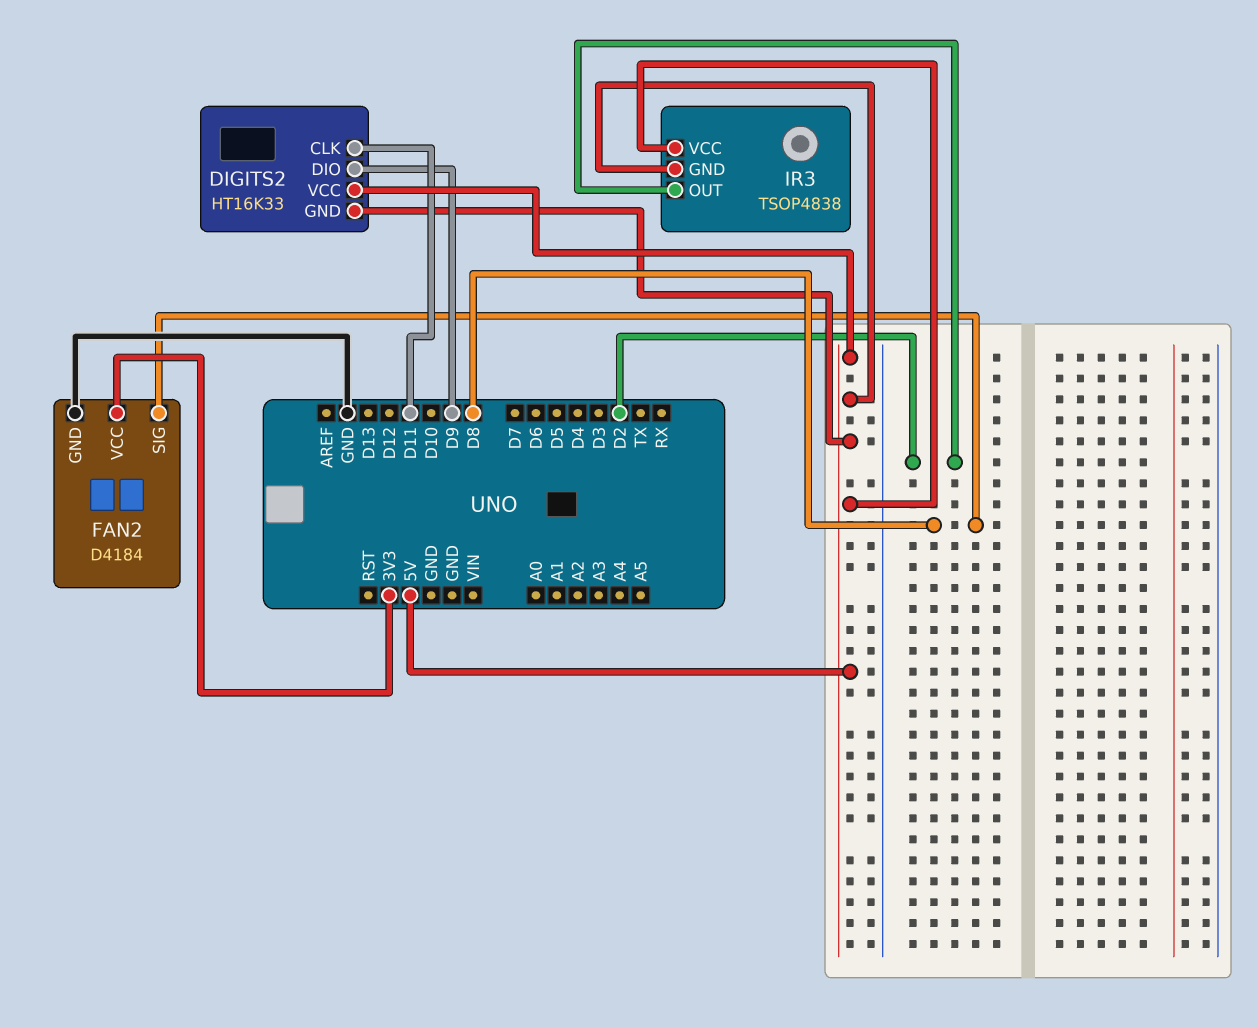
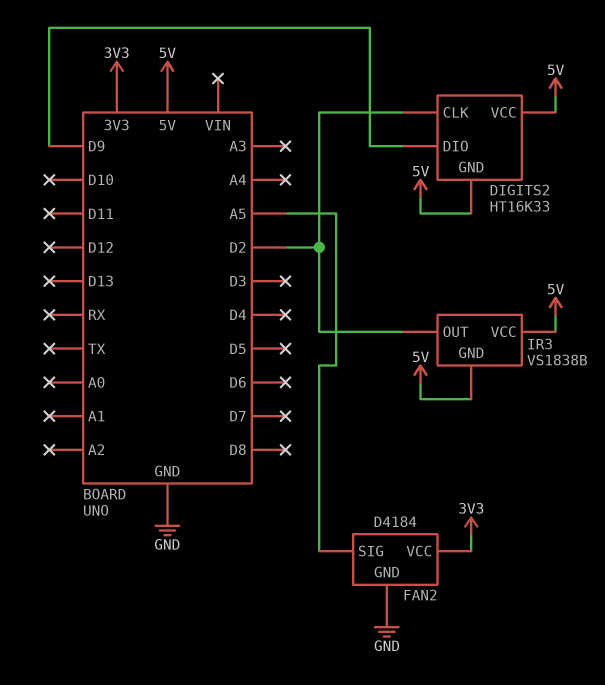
DIGITS2 pin CLK: D11 -> D2
FAN2 pin SIG: D8 -> A5
IR3: TSOP4838 -> VS1838B

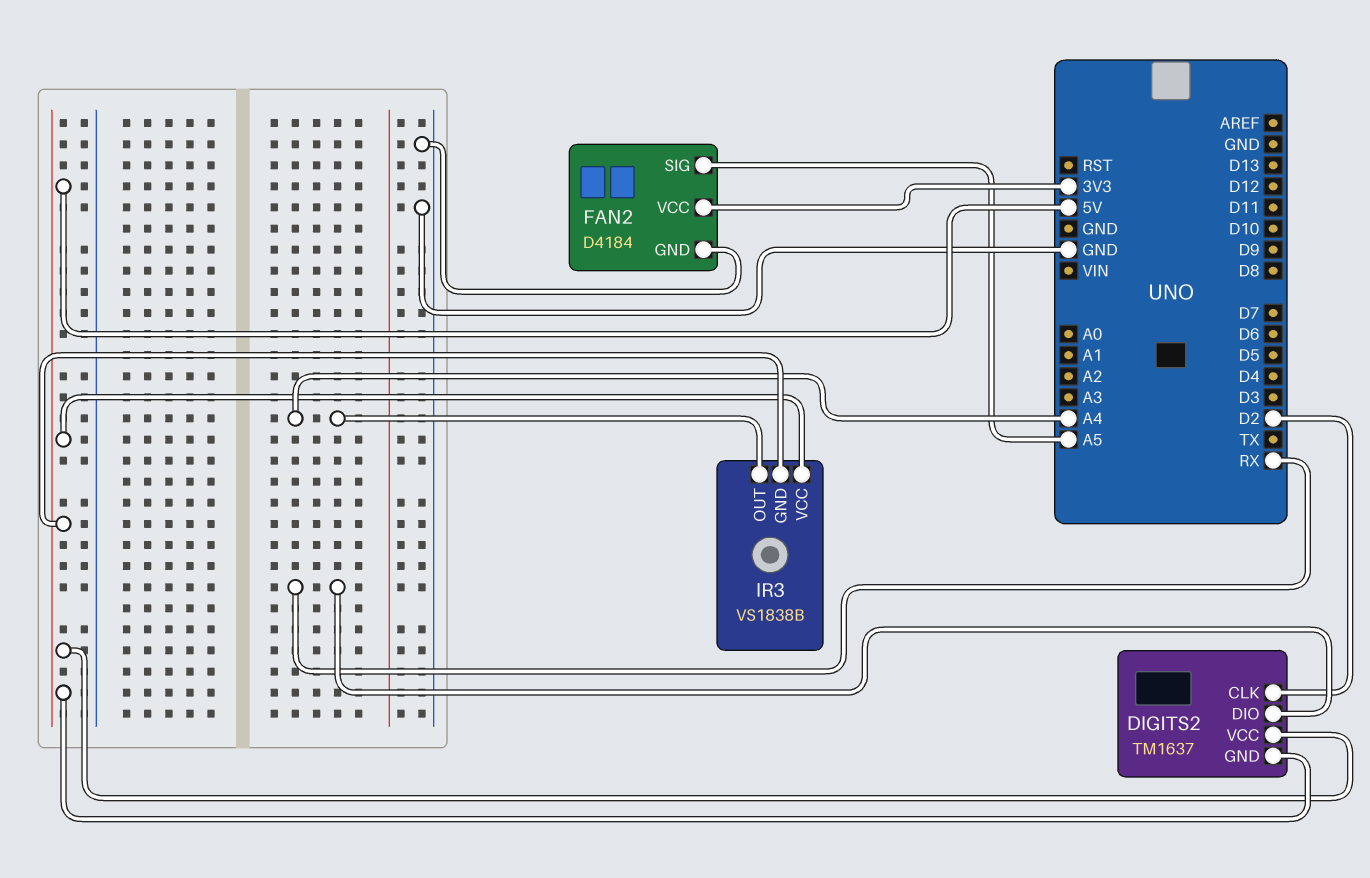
DIGITS2: HT16K33 -> TM1637
DIGITS2 pin DIO: D9 -> RX
IR3 pin OUT: D2 -> A4

